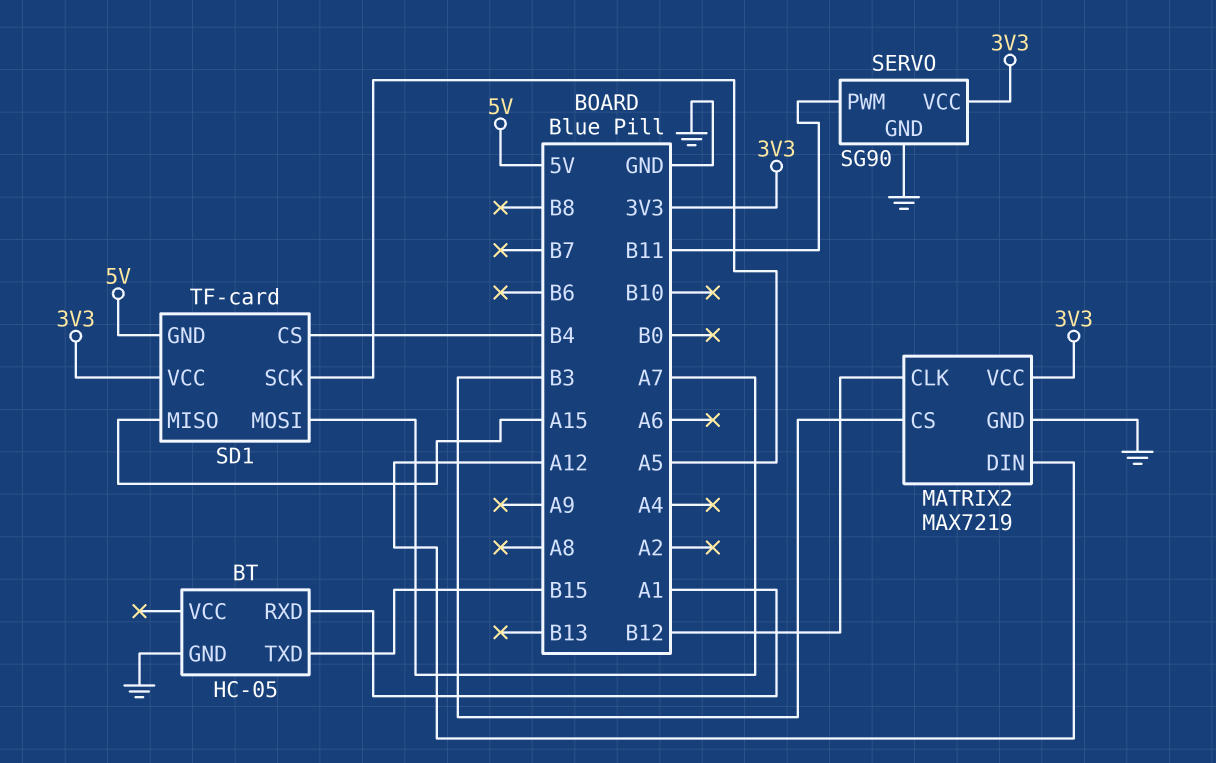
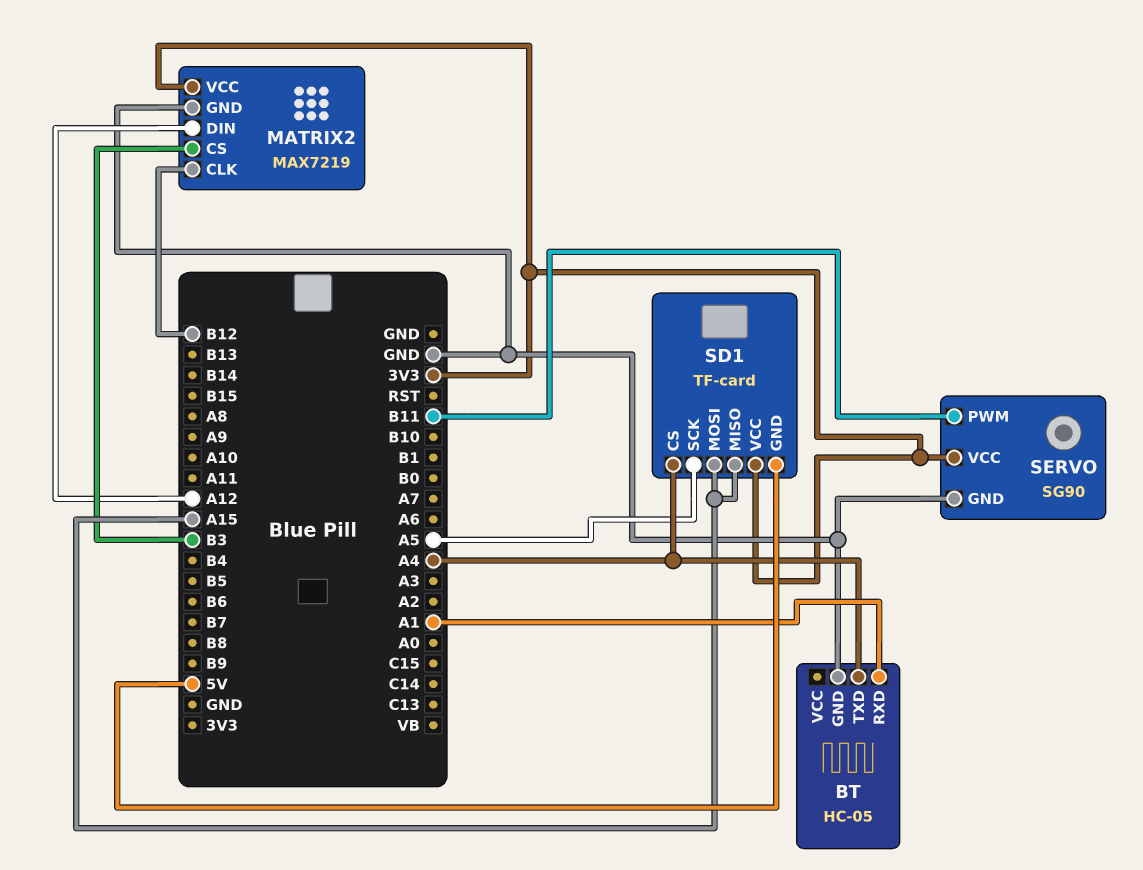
BT pin TXD: B15 -> A4
SD1 pin CS: B4 -> A4
SD1 pin MOSI: A7 -> A15

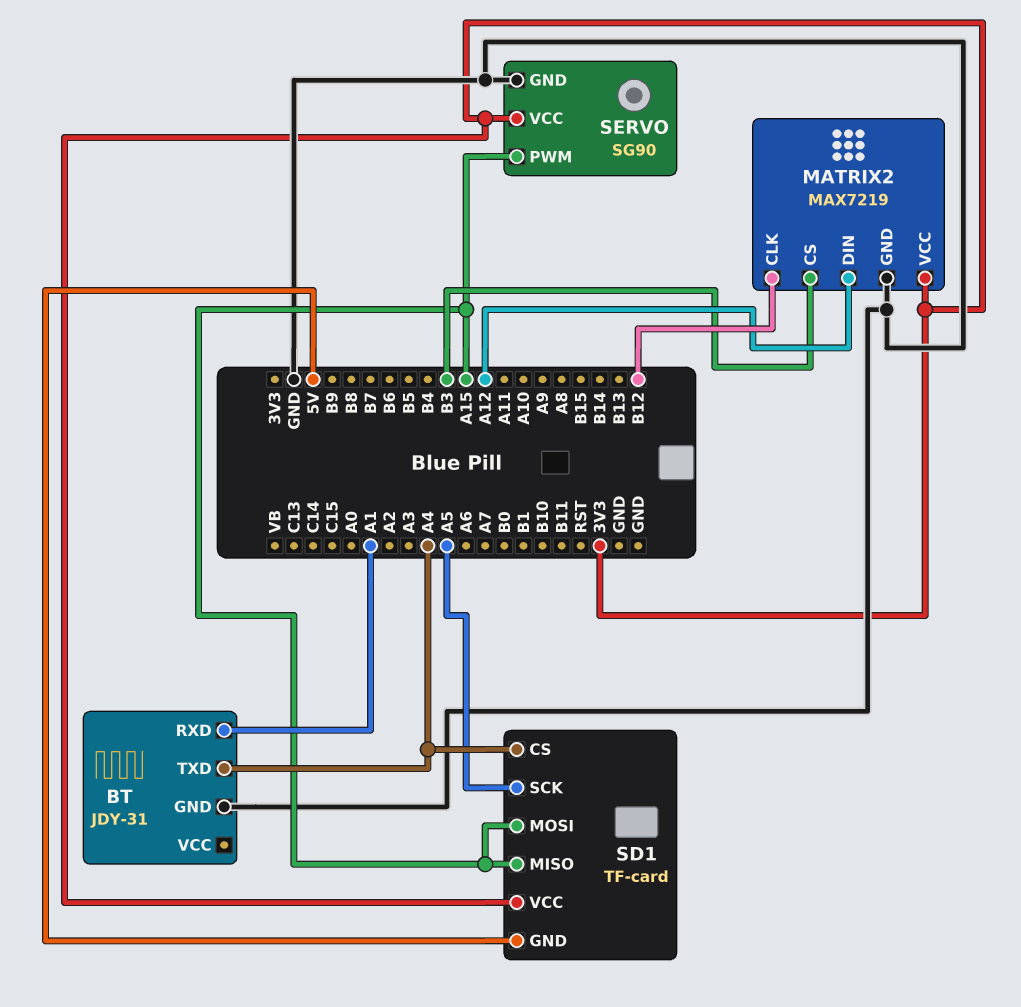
BT: HC-05 -> JDY-31
SERVO pin PWM: B11 -> A15

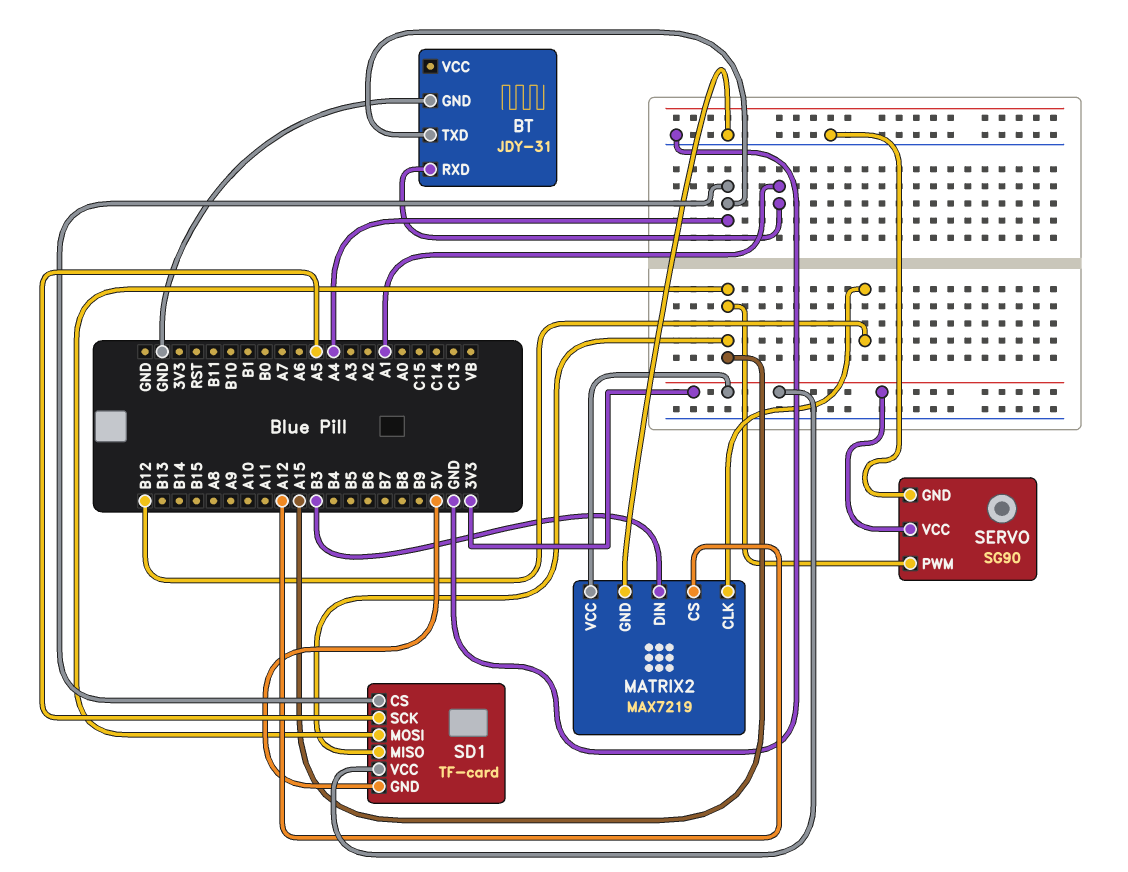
MATRIX2 pin CS: B3 -> A12
MATRIX2 pin DIN: A12 -> B3

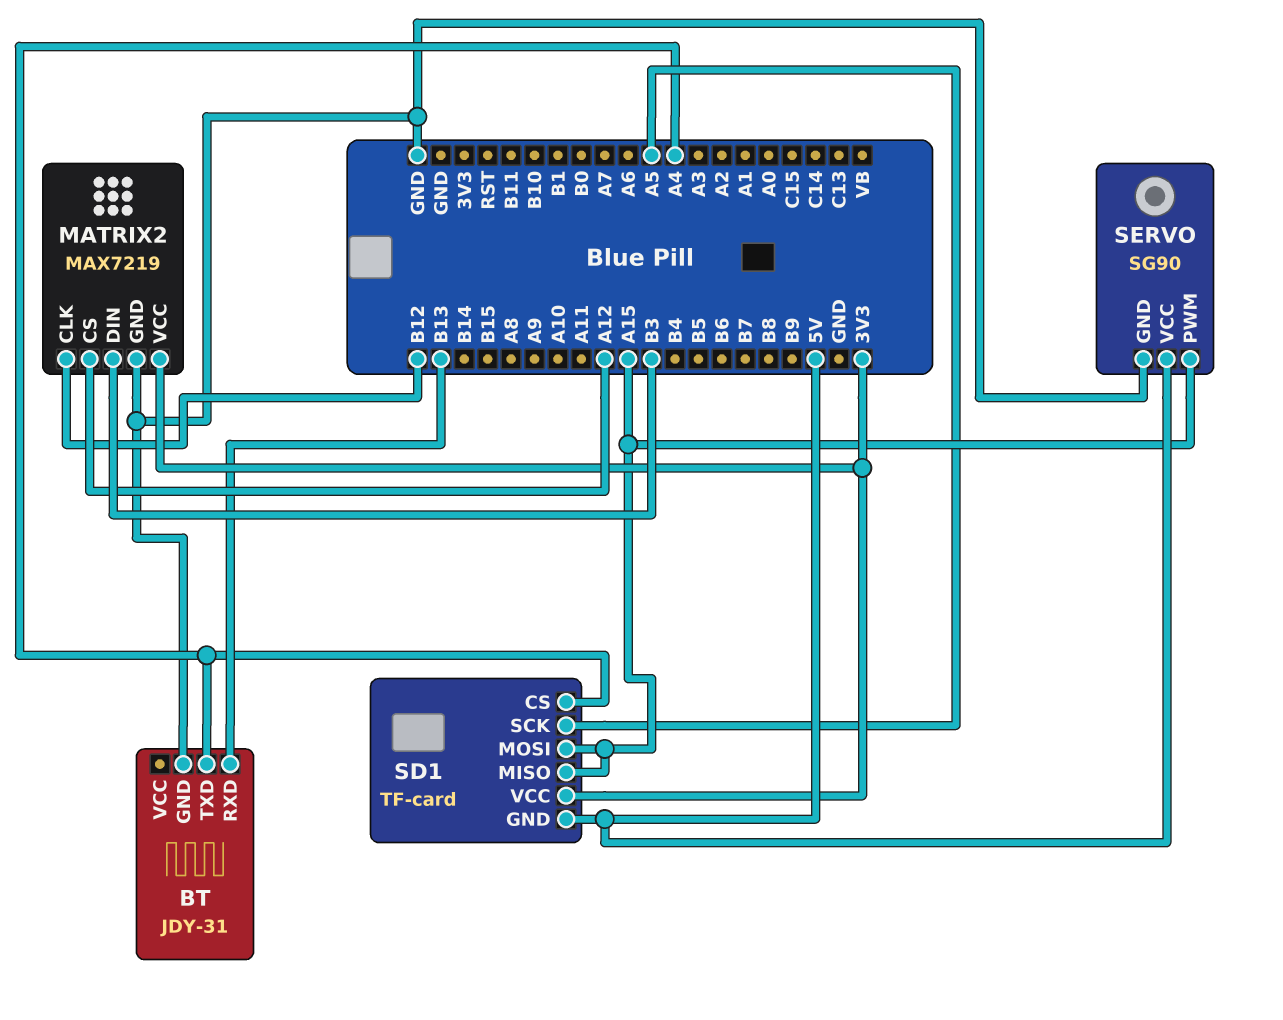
BT pin RXD: A1 -> B13
SERVO pin VCC: 3V3 -> 5V

